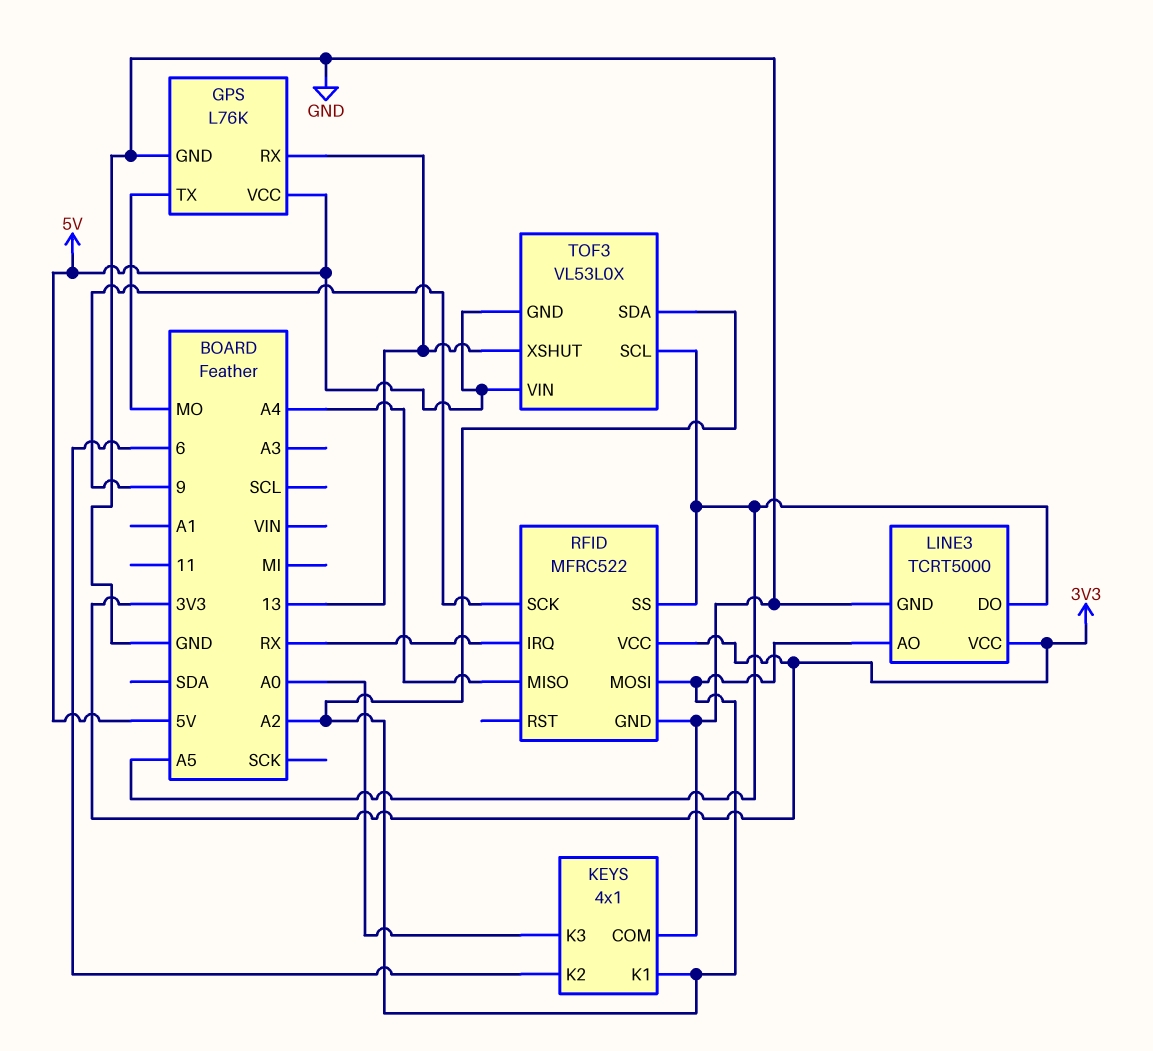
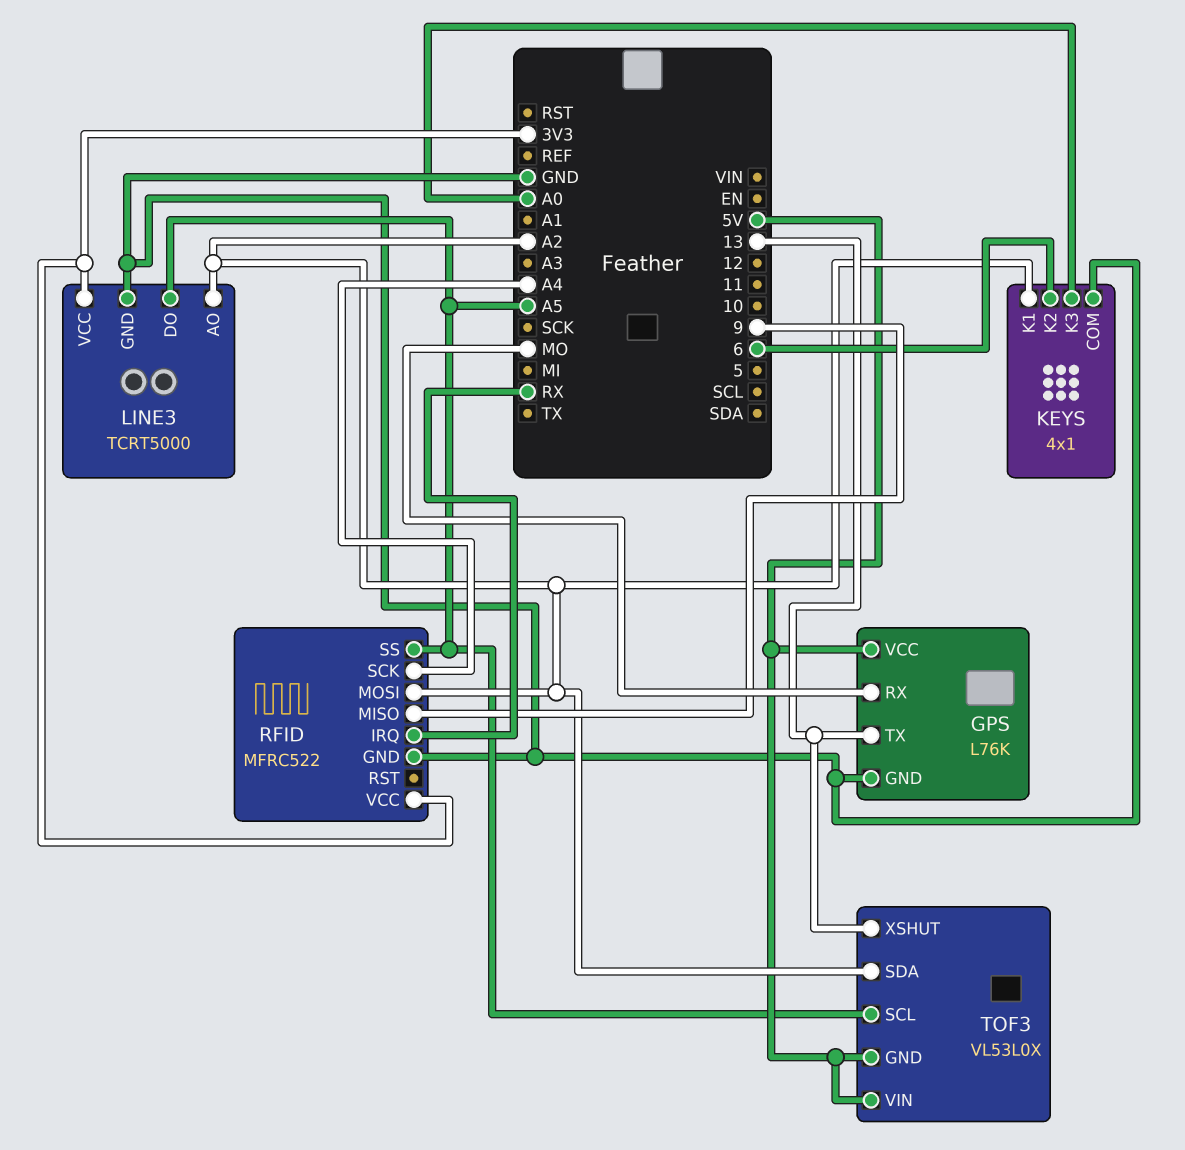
GPS pin RX: 13 -> MO
GPS pin TX: MO -> 13
RFID pin MISO: A4 -> 9
RFID pin SCK: 9 -> A4

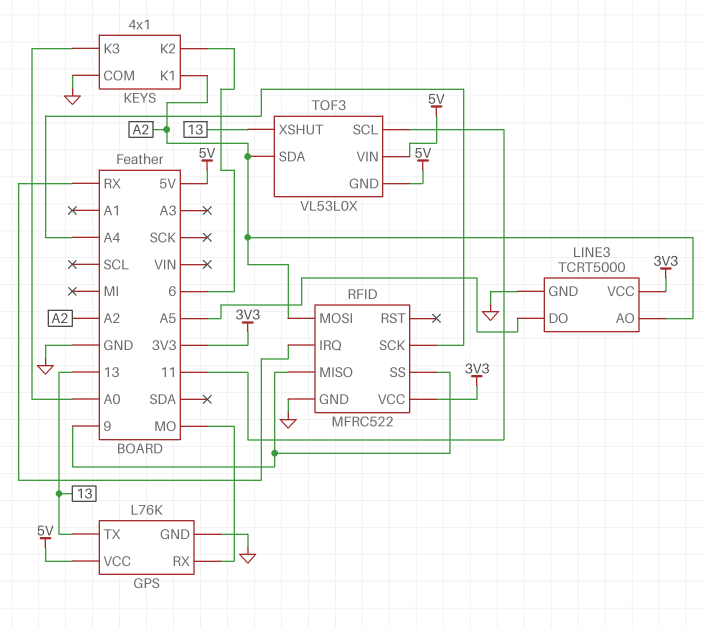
RFID pin SS: A5 -> 9
TOF3 pin SCL: A5 -> 11

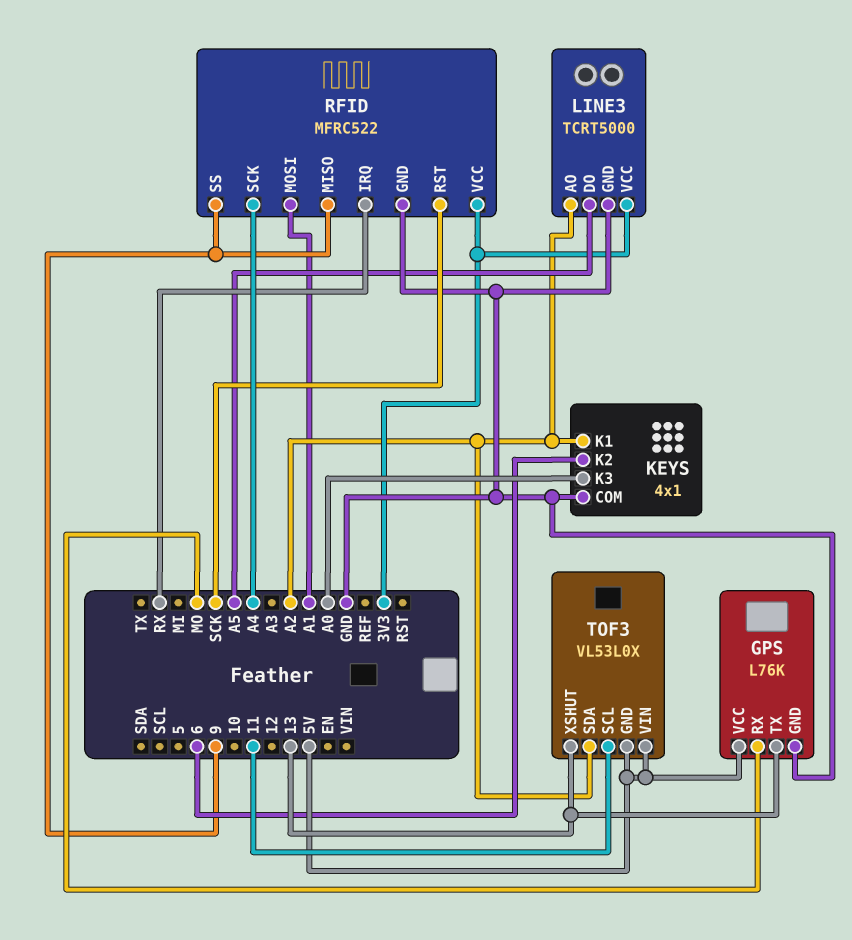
RFID pin MOSI: A2 -> A1
RFID pin RST: none -> SCK

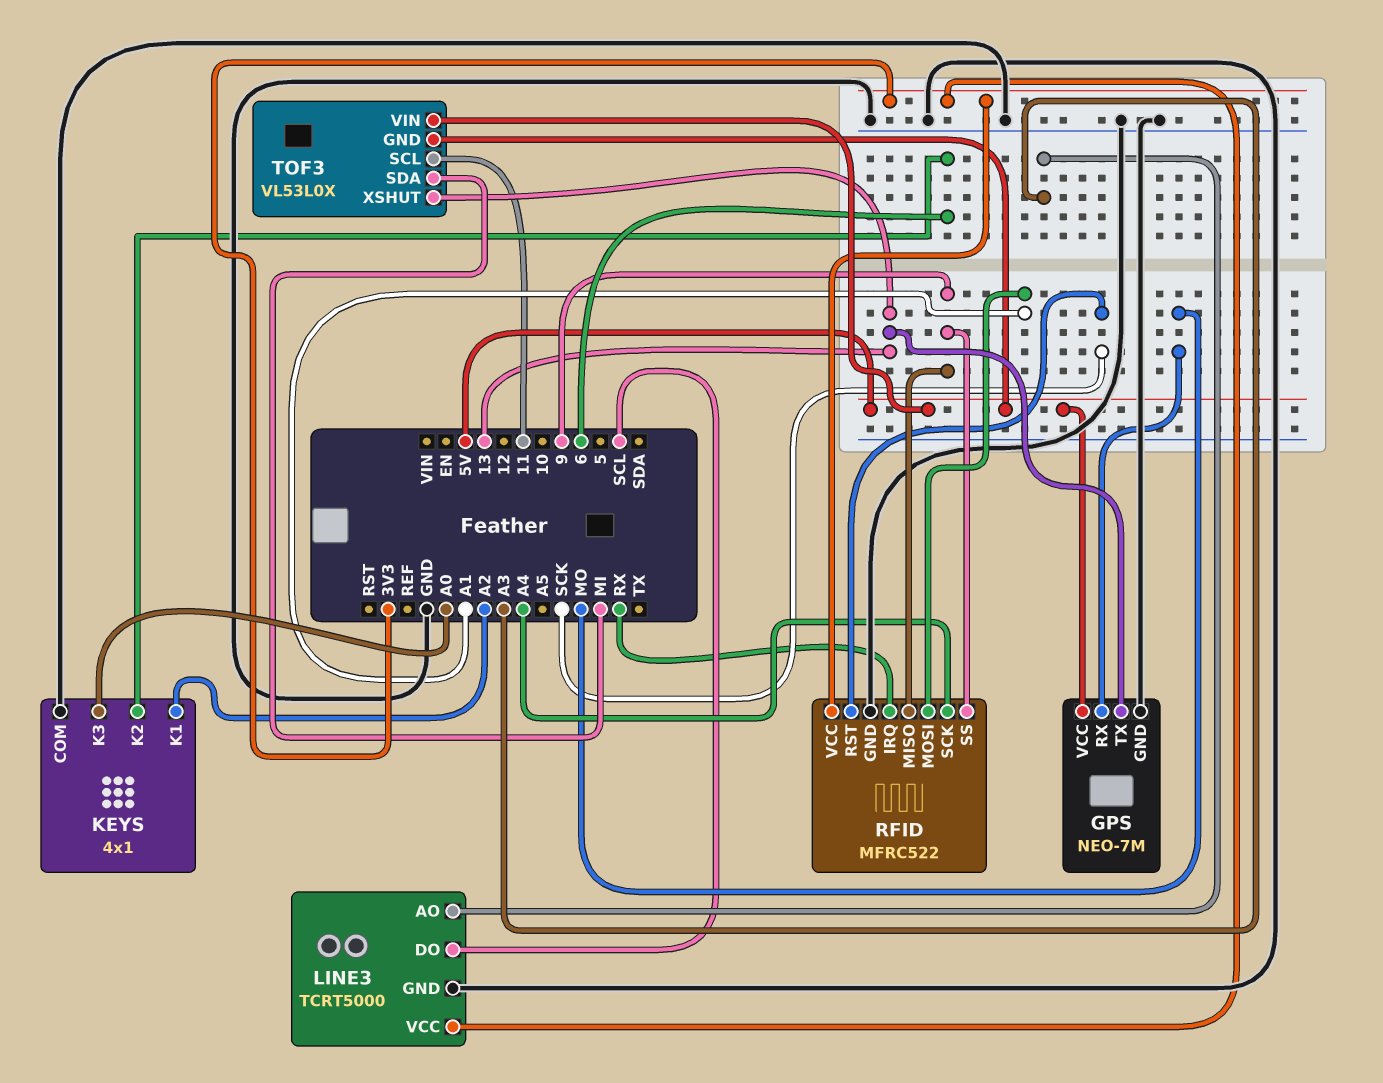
GPS: L76K -> NEO-7M
LINE3 pin AO: A2 -> A3
LINE3 pin DO: A5 -> SCL
TOF3 pin SDA: A2 -> MI

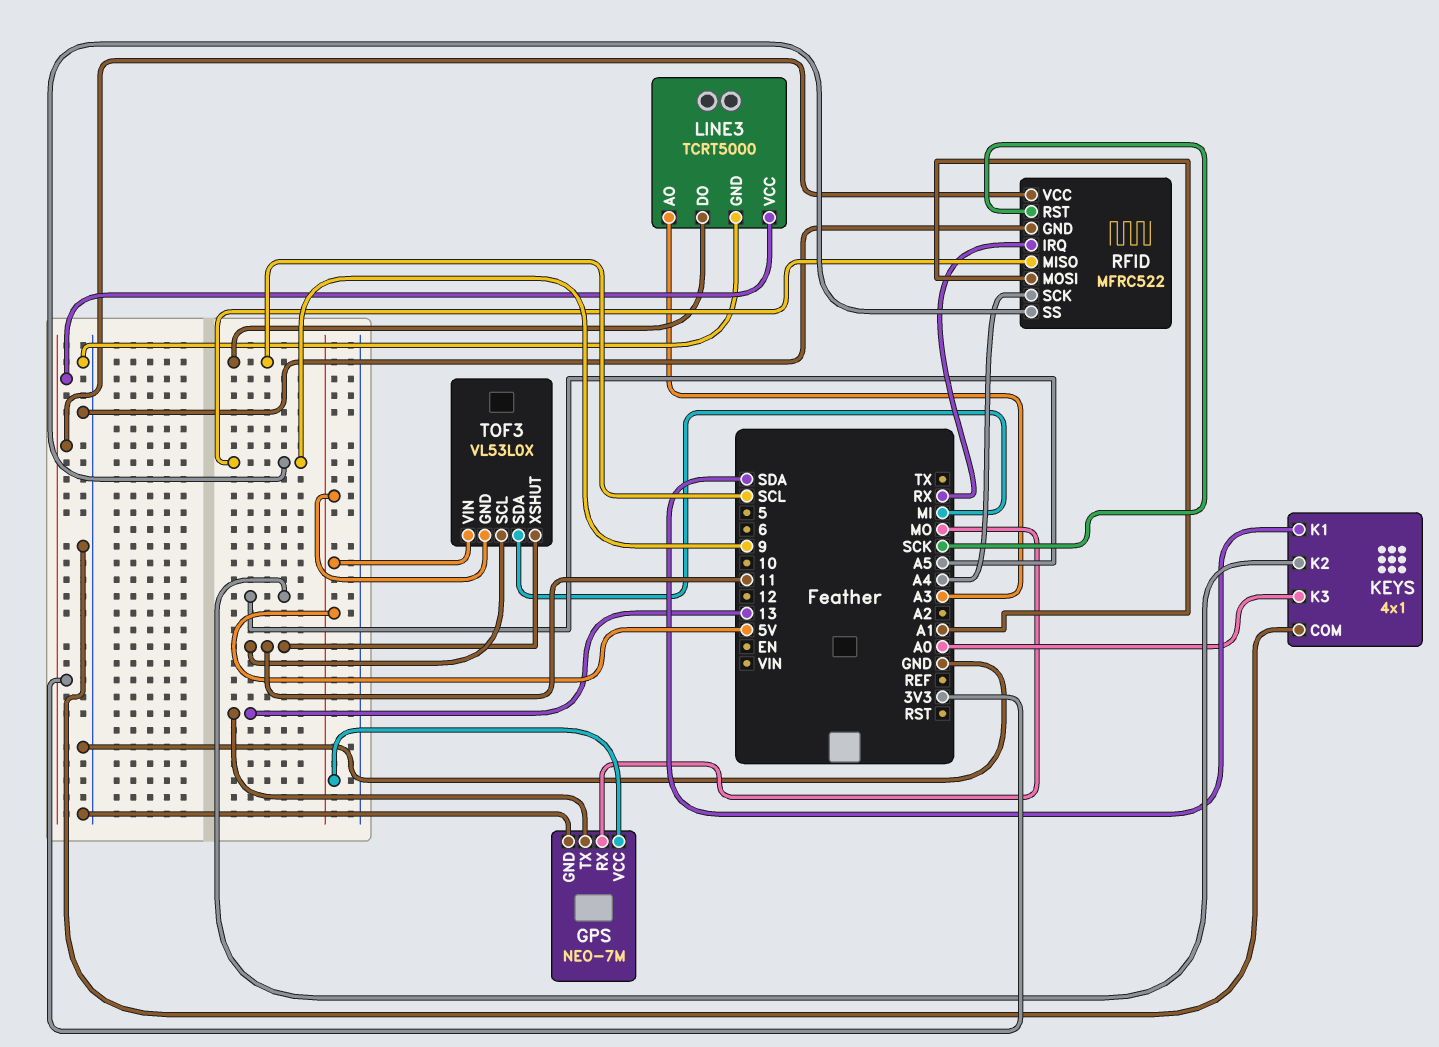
KEYS pin K1: A2 -> SDA
KEYS pin K2: 6 -> A5
TOF3 pin XSHUT: 13 -> 11

